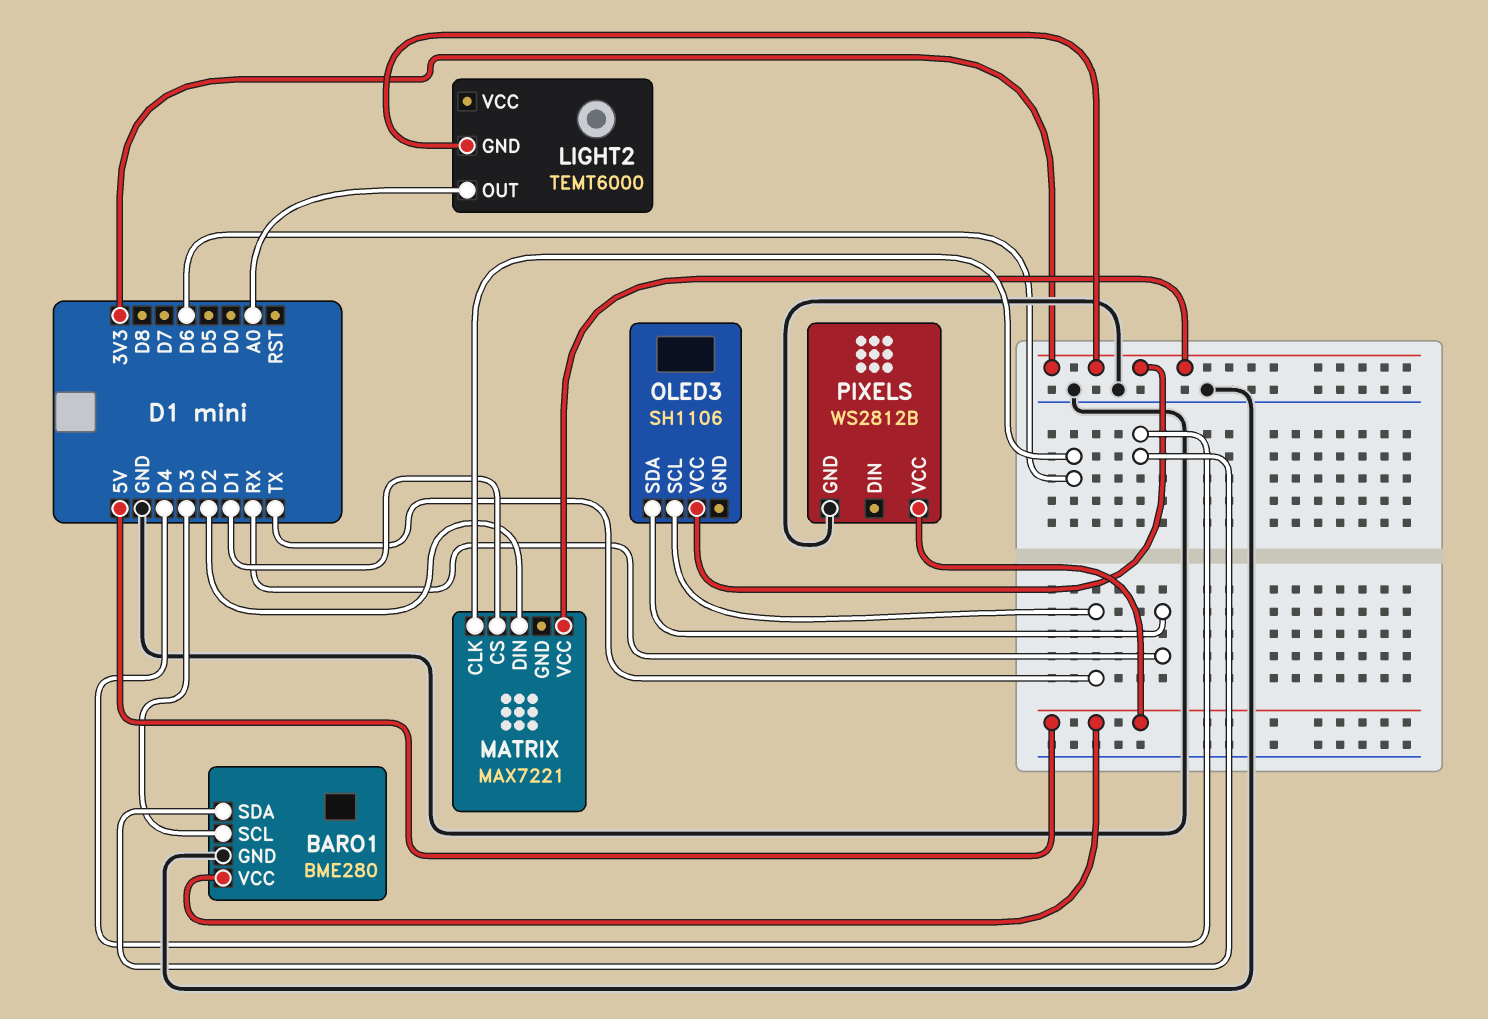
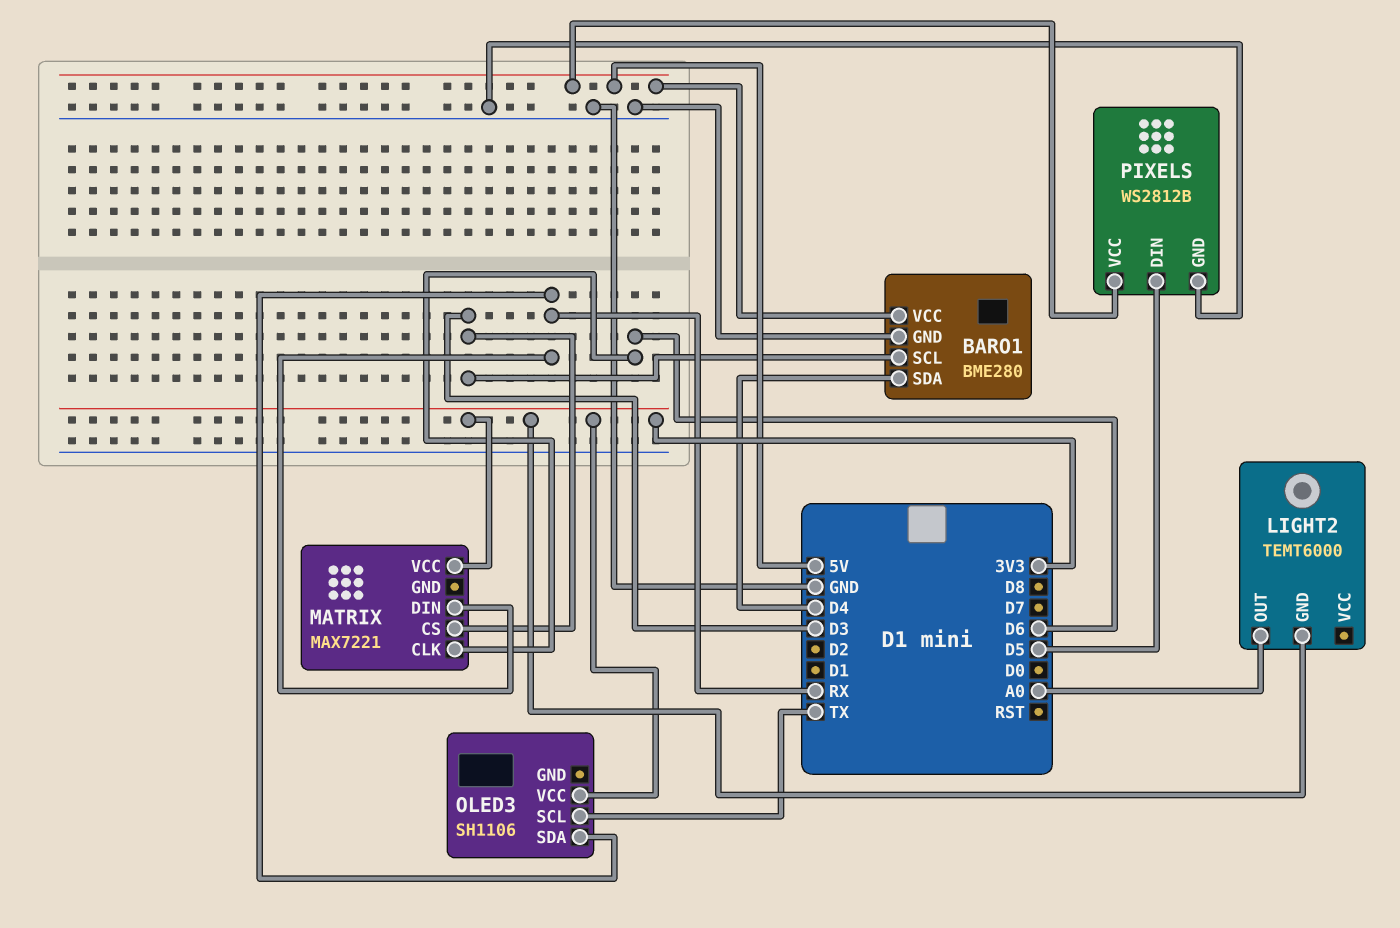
MATRIX pin CS: D1 -> D3
MATRIX pin DIN: D2 -> RX
PIXELS pin DIN: none -> D5

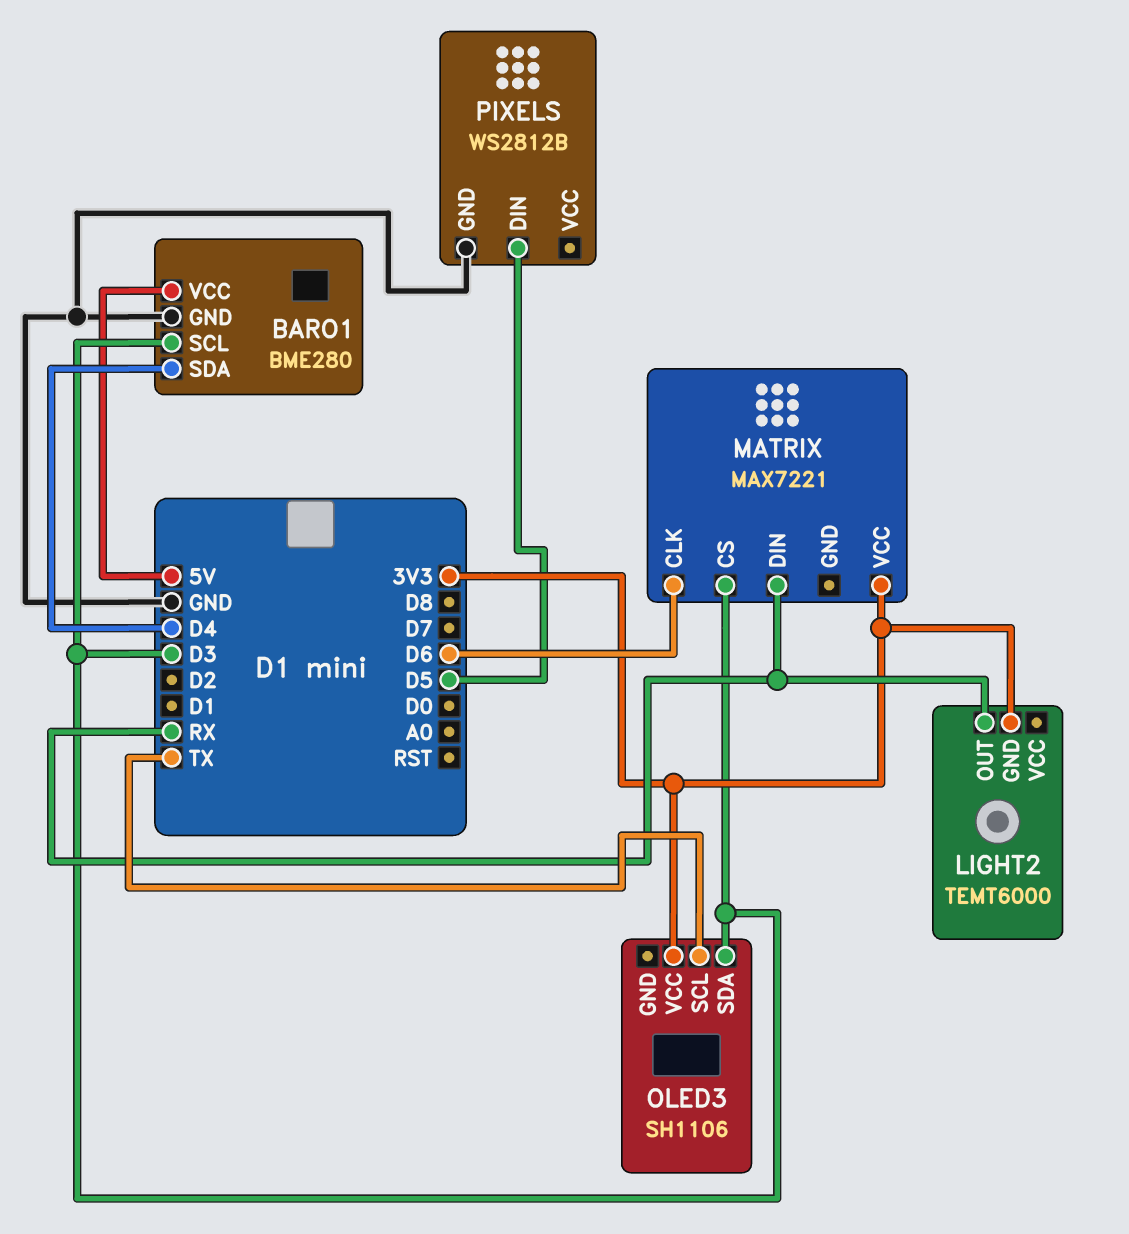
LIGHT2 pin OUT: A0 -> RX
OLED3 pin SDA: RX -> D3
PIXELS pin VCC: 5V -> none

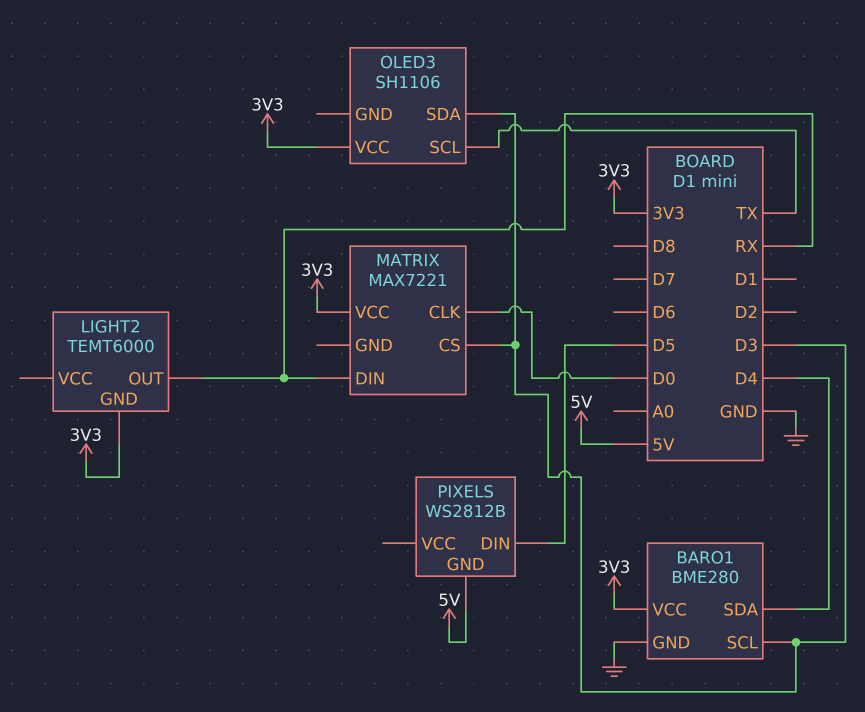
BARO1 pin VCC: 5V -> 3V3
MATRIX pin CLK: D6 -> D0
PIXELS pin GND: GND -> 5V

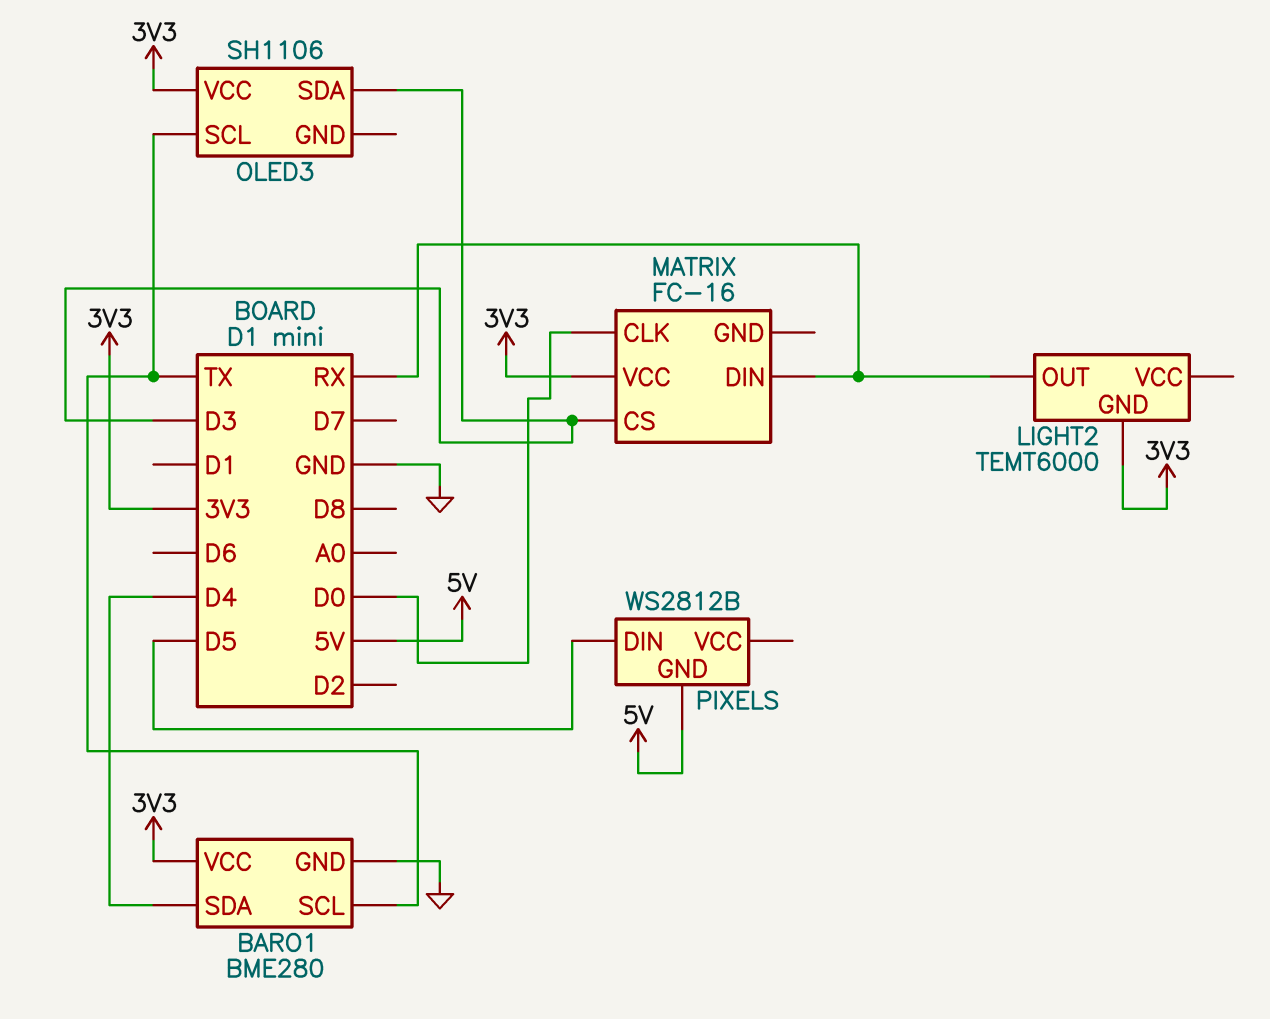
BARO1 pin SCL: D3 -> TX
MATRIX: MAX7221 -> FC-16

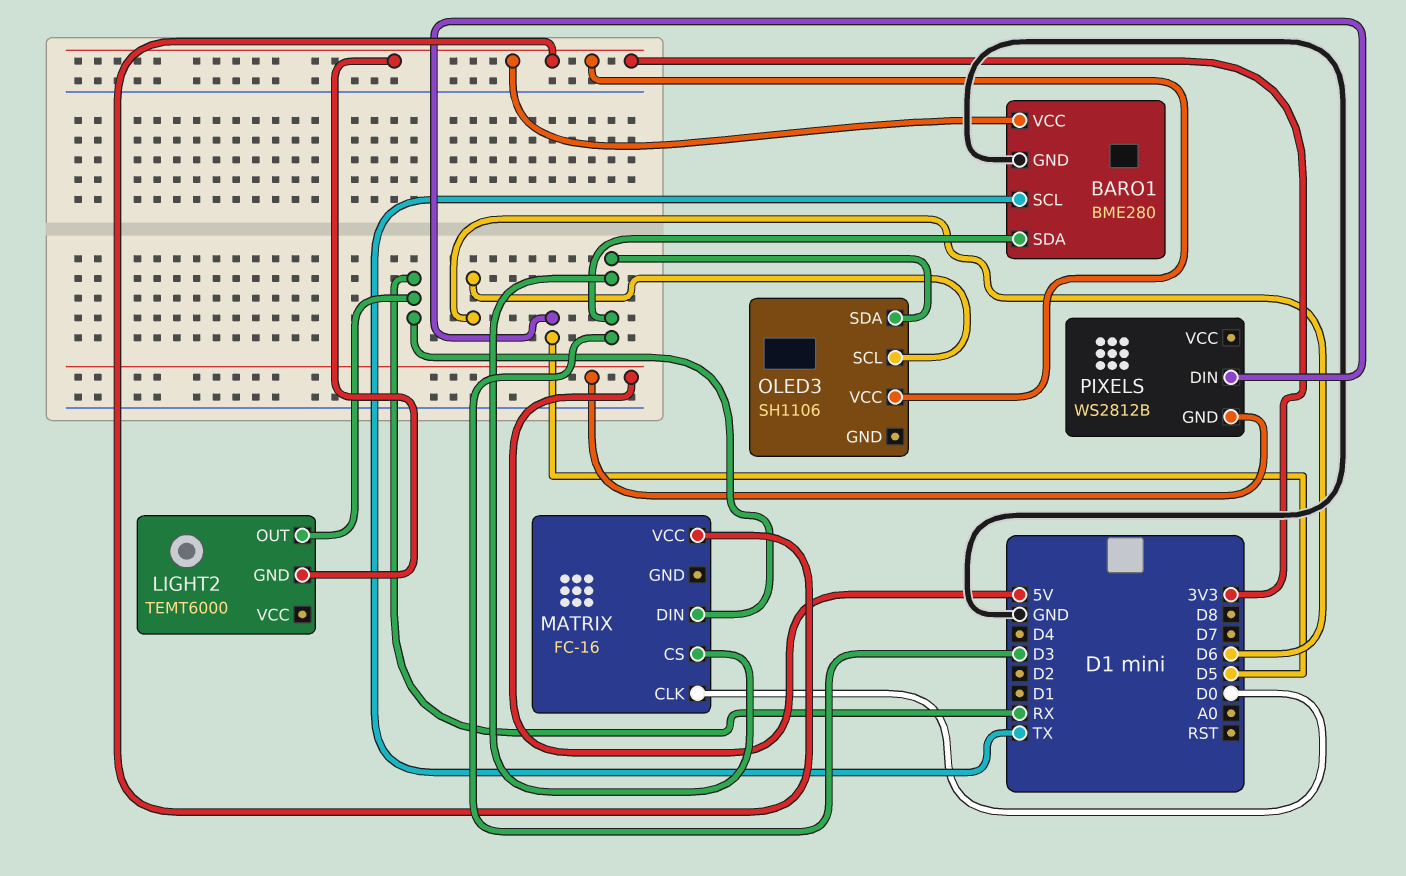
BARO1 pin SDA: D4 -> D3
OLED3 pin SCL: TX -> D6

